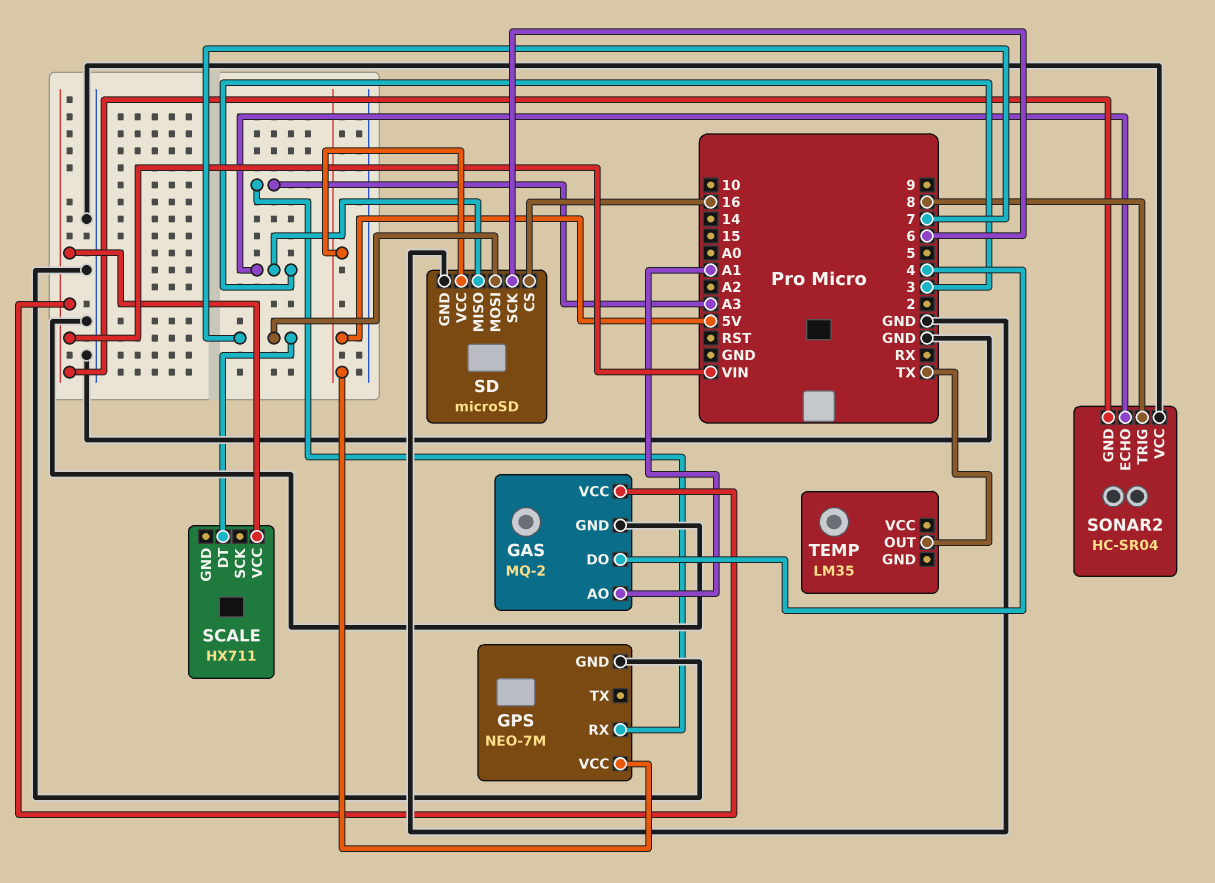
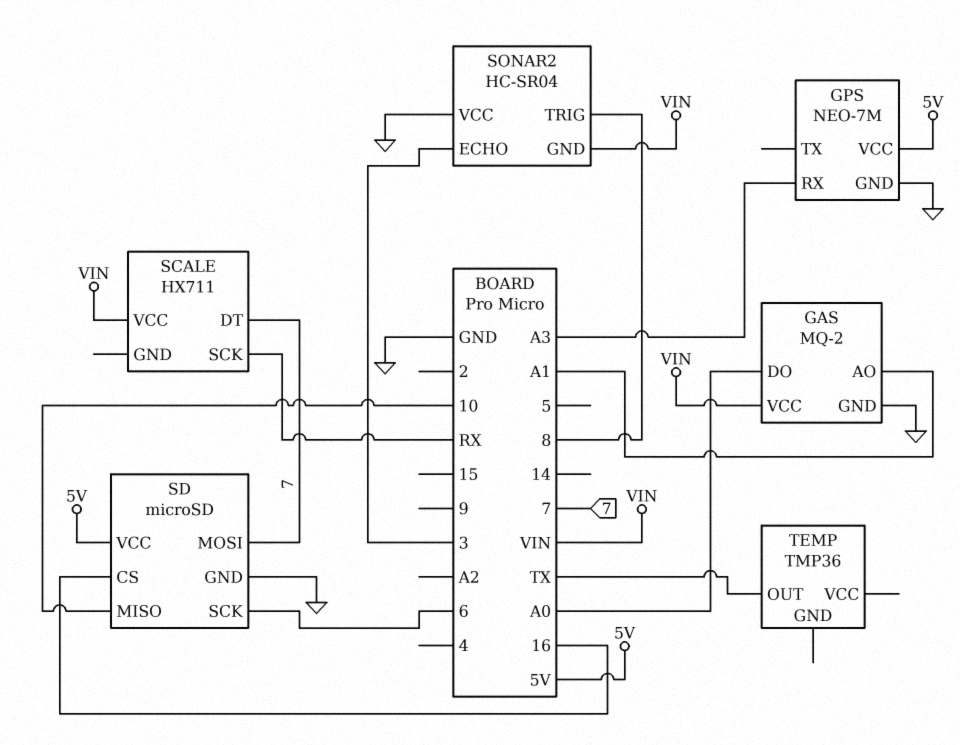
GAS pin DO: 4 -> A0
SCALE pin SCK: none -> RX
SD pin MISO: 3 -> 10
TEMP: LM35 -> TMP36

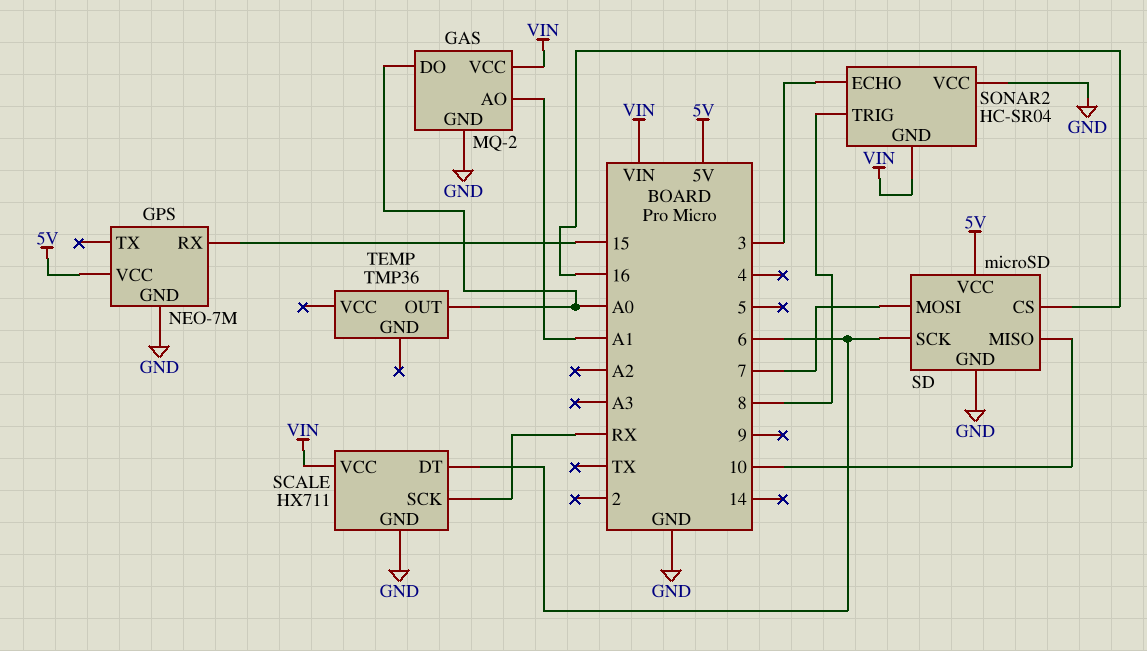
GPS pin RX: A3 -> 15
SCALE pin DT: 7 -> 6
SCALE pin GND: none -> GND
TEMP pin OUT: TX -> A0

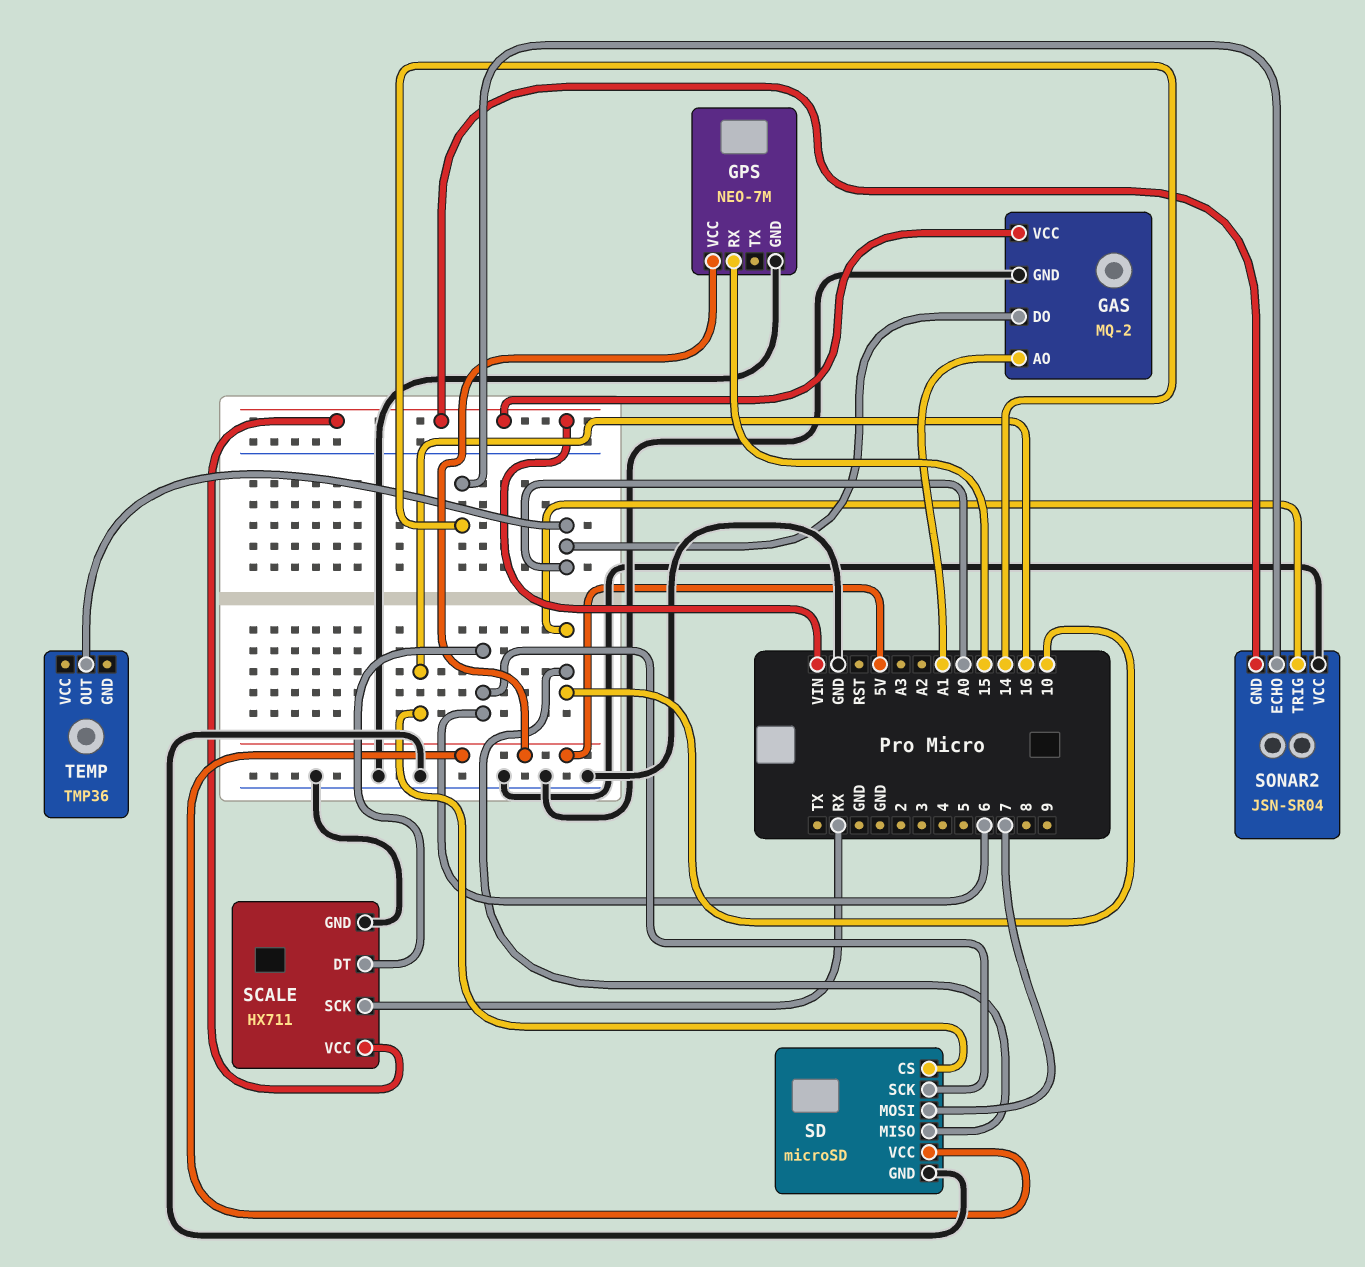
SONAR2: HC-SR04 -> JSN-SR04
SONAR2 pin ECHO: 3 -> 14
SONAR2 pin TRIG: 8 -> 10

